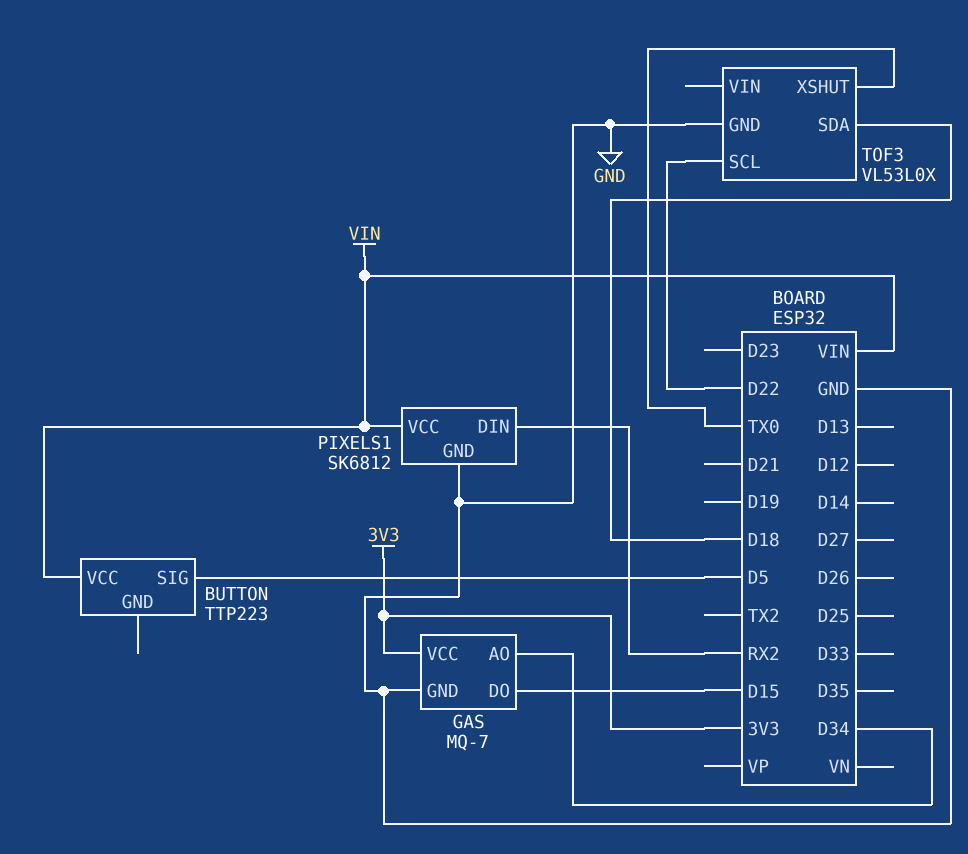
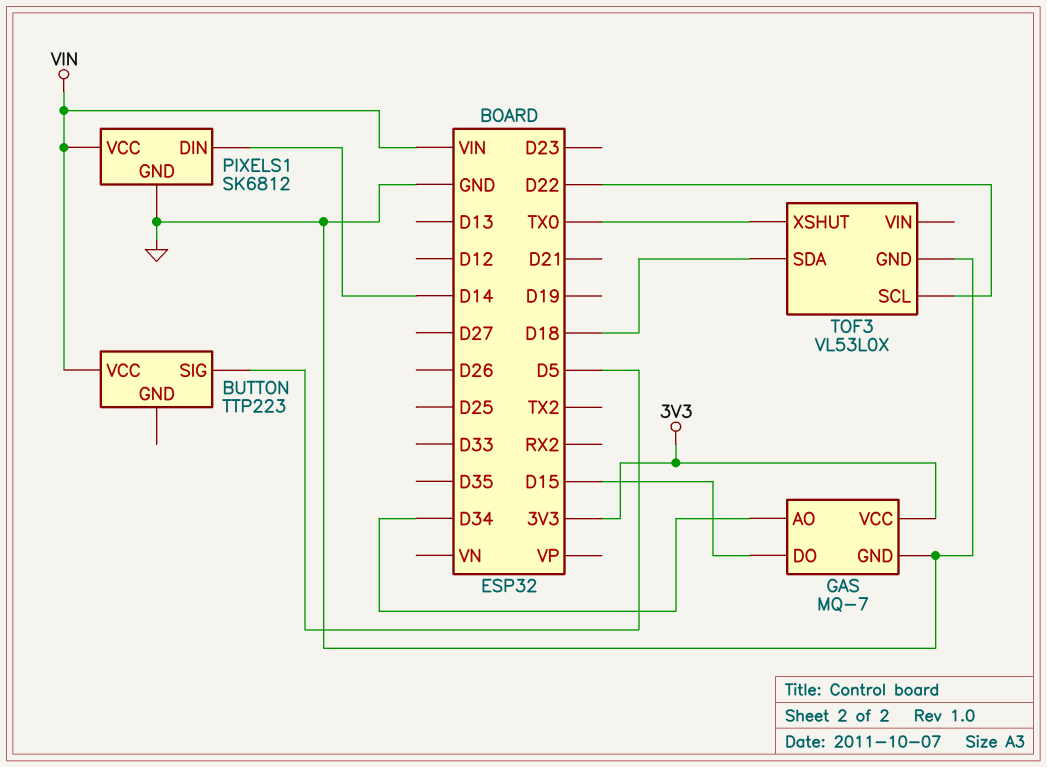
PIXELS1 pin DIN: RX2 -> D14

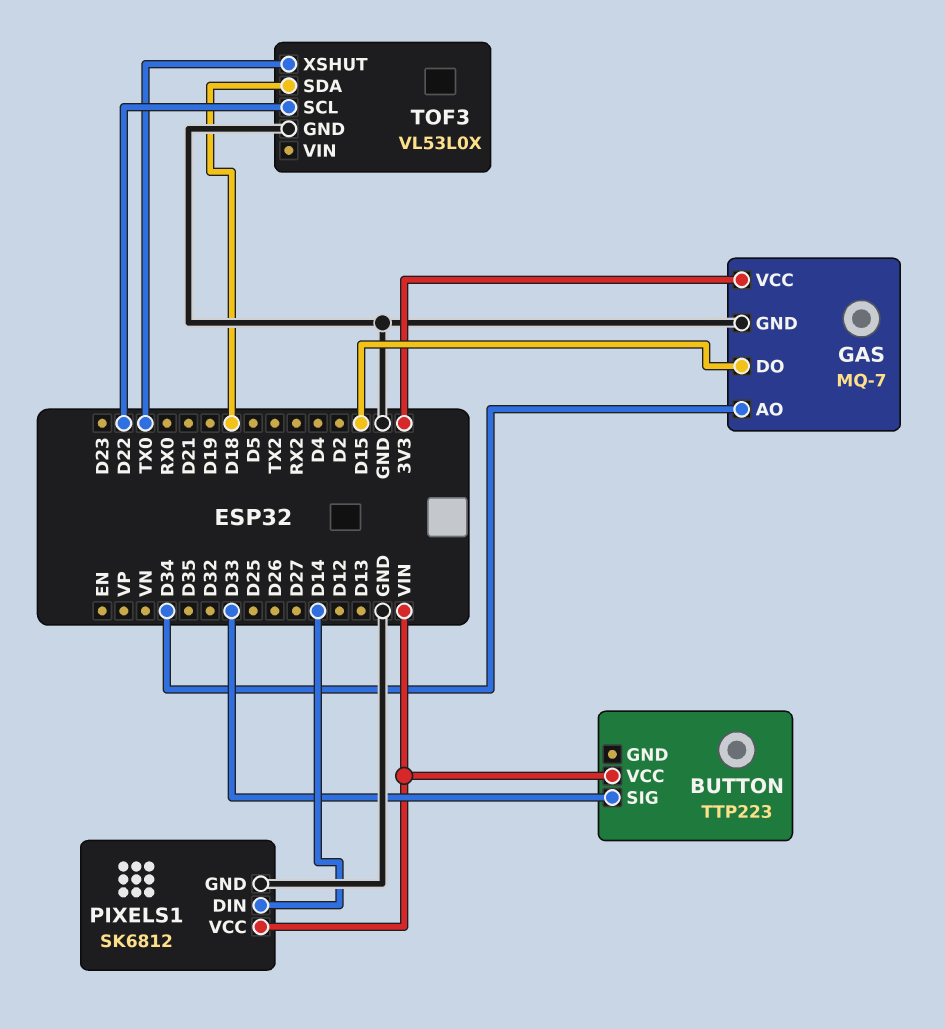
BUTTON pin SIG: D5 -> D33

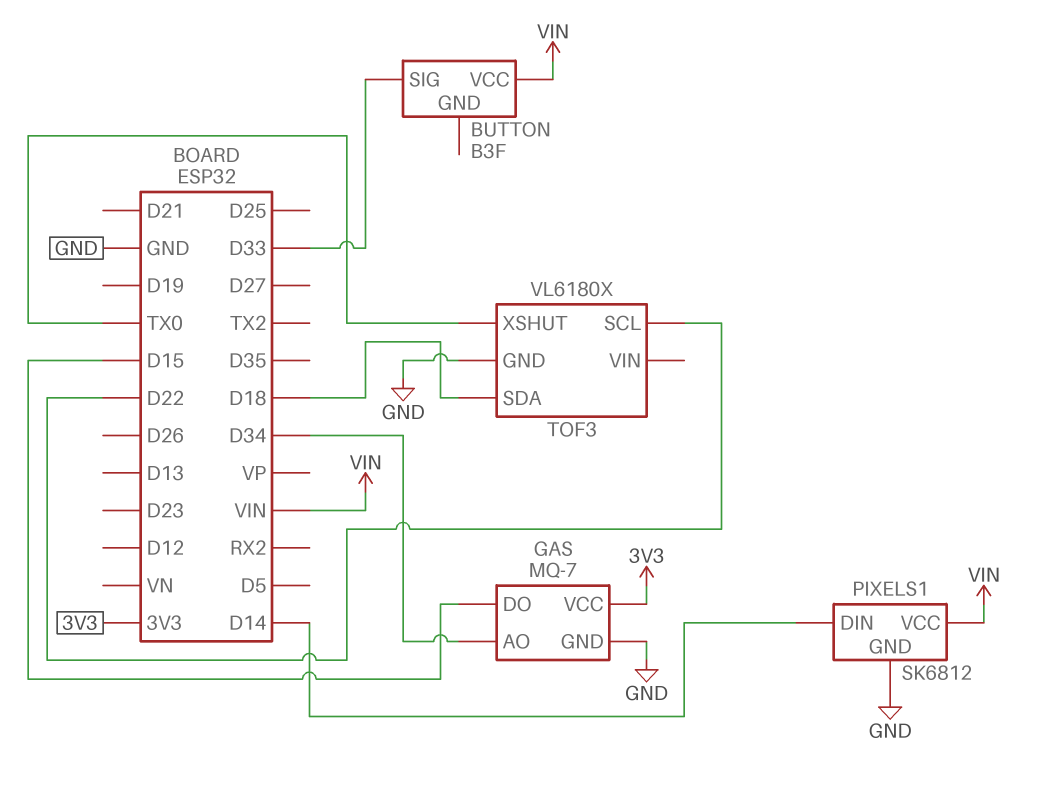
BUTTON: TTP223 -> B3F
TOF3: VL53L0X -> VL6180X

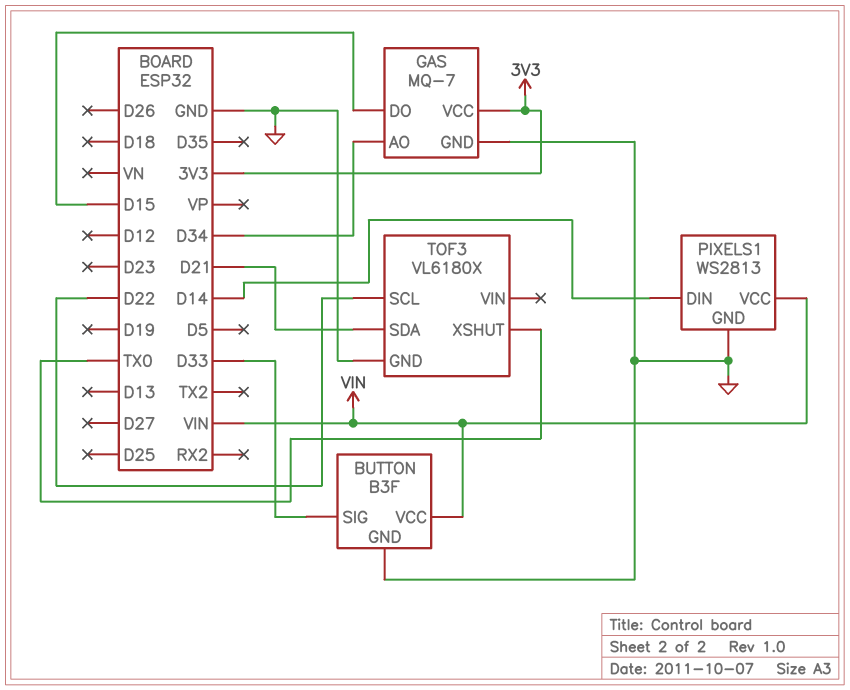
BUTTON pin GND: none -> GND
PIXELS1: SK6812 -> WS2813
TOF3 pin SDA: D18 -> D21

